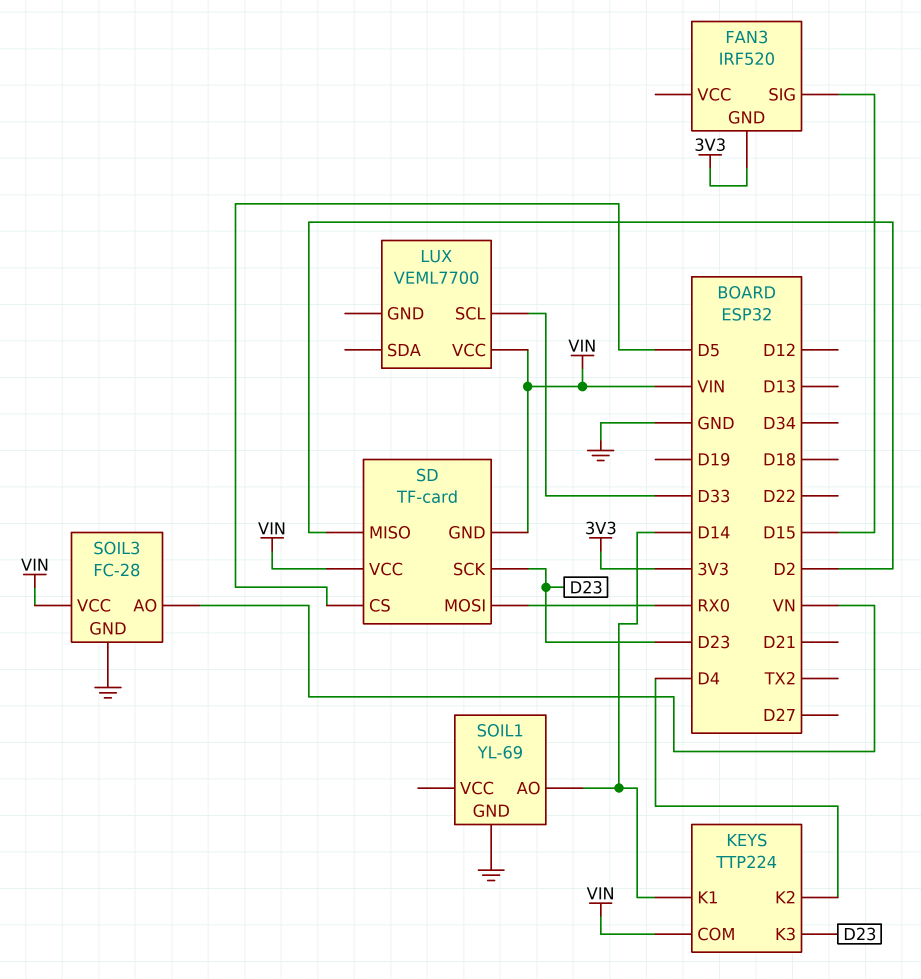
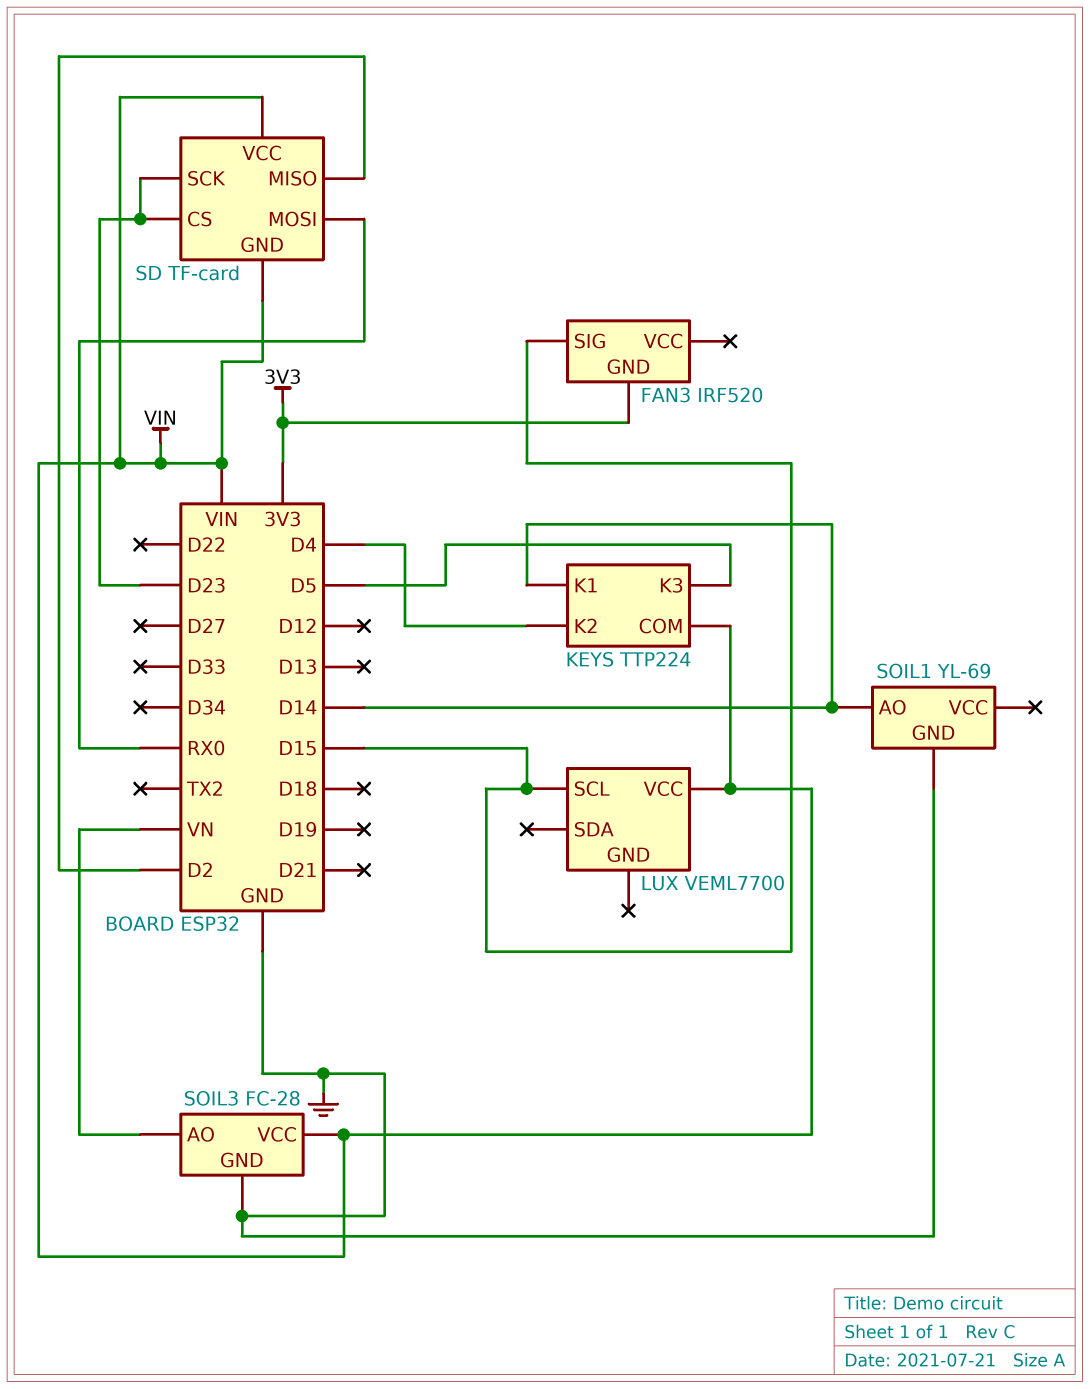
KEYS pin K3: D23 -> D5
LUX pin SCL: D33 -> D15
SD pin CS: D5 -> D23

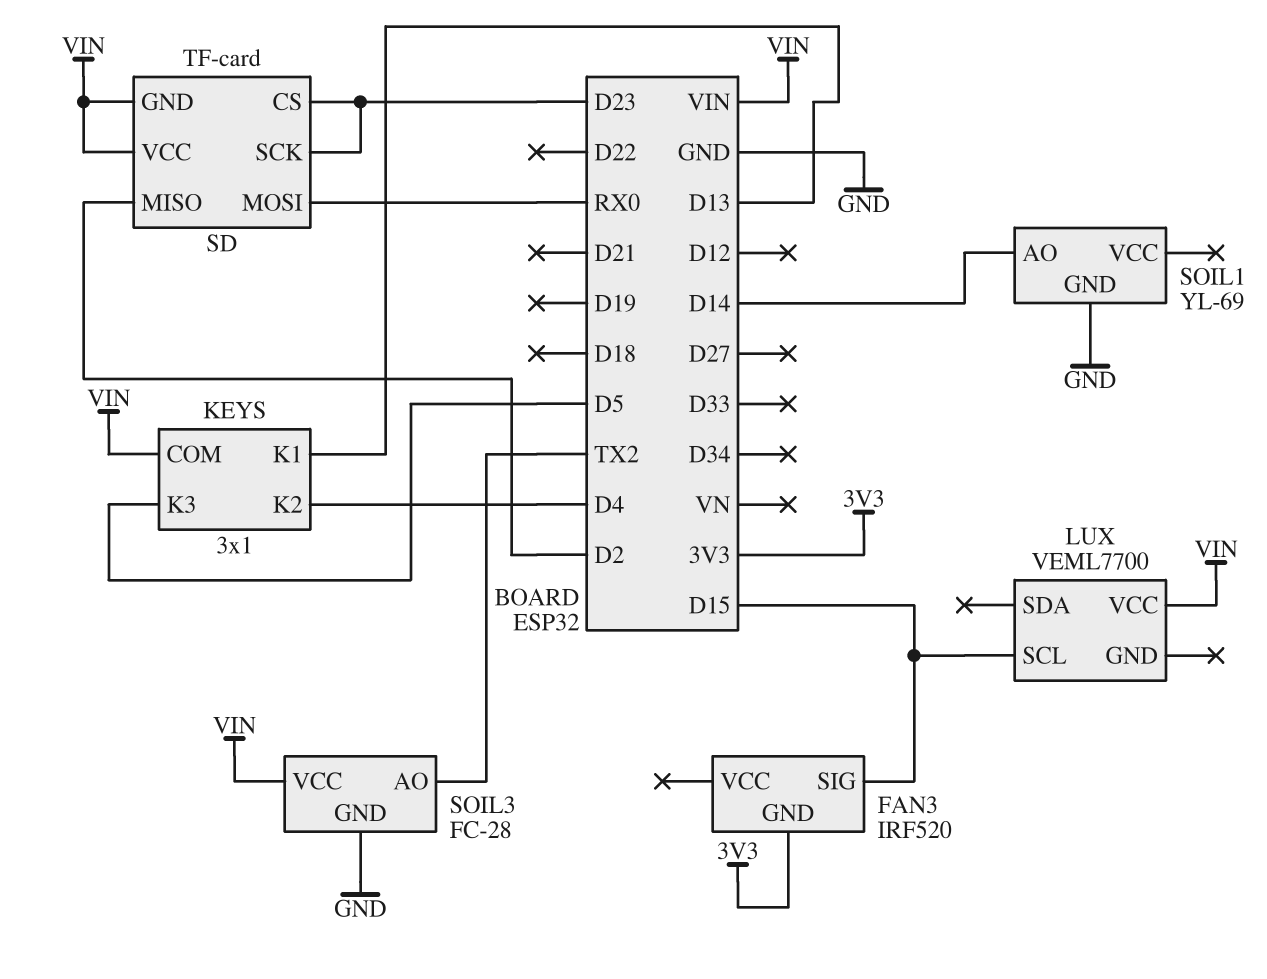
KEYS: TTP224 -> 3x1
KEYS pin K1: D14 -> D13
SOIL3 pin AO: VN -> TX2

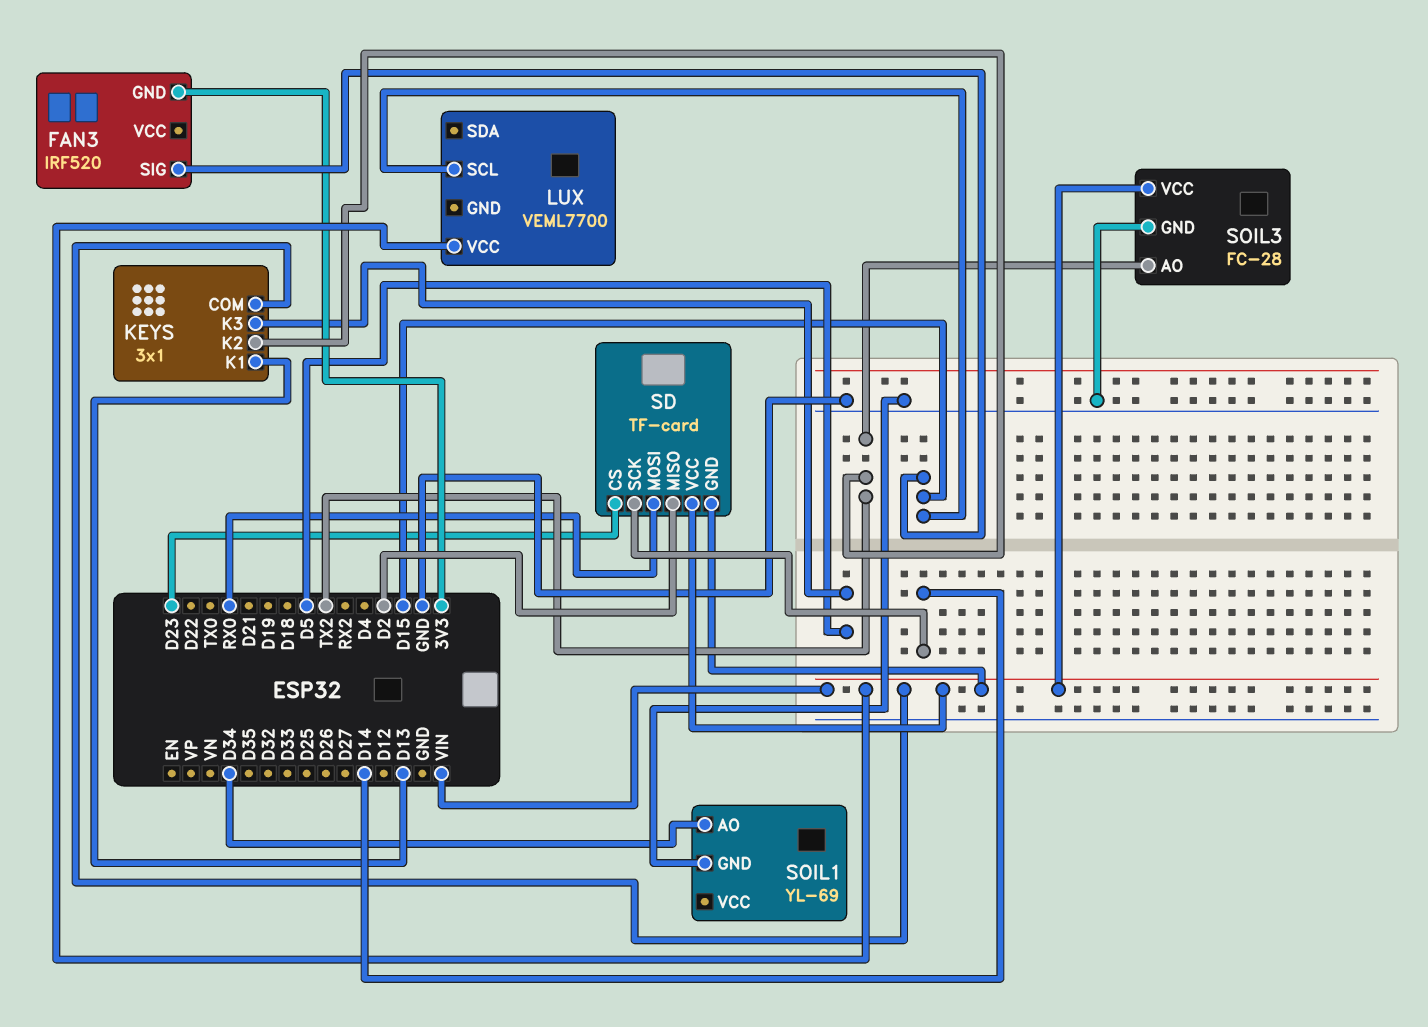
KEYS pin K2: D4 -> TX2
SD pin SCK: D23 -> D14
SOIL1 pin AO: D14 -> D34

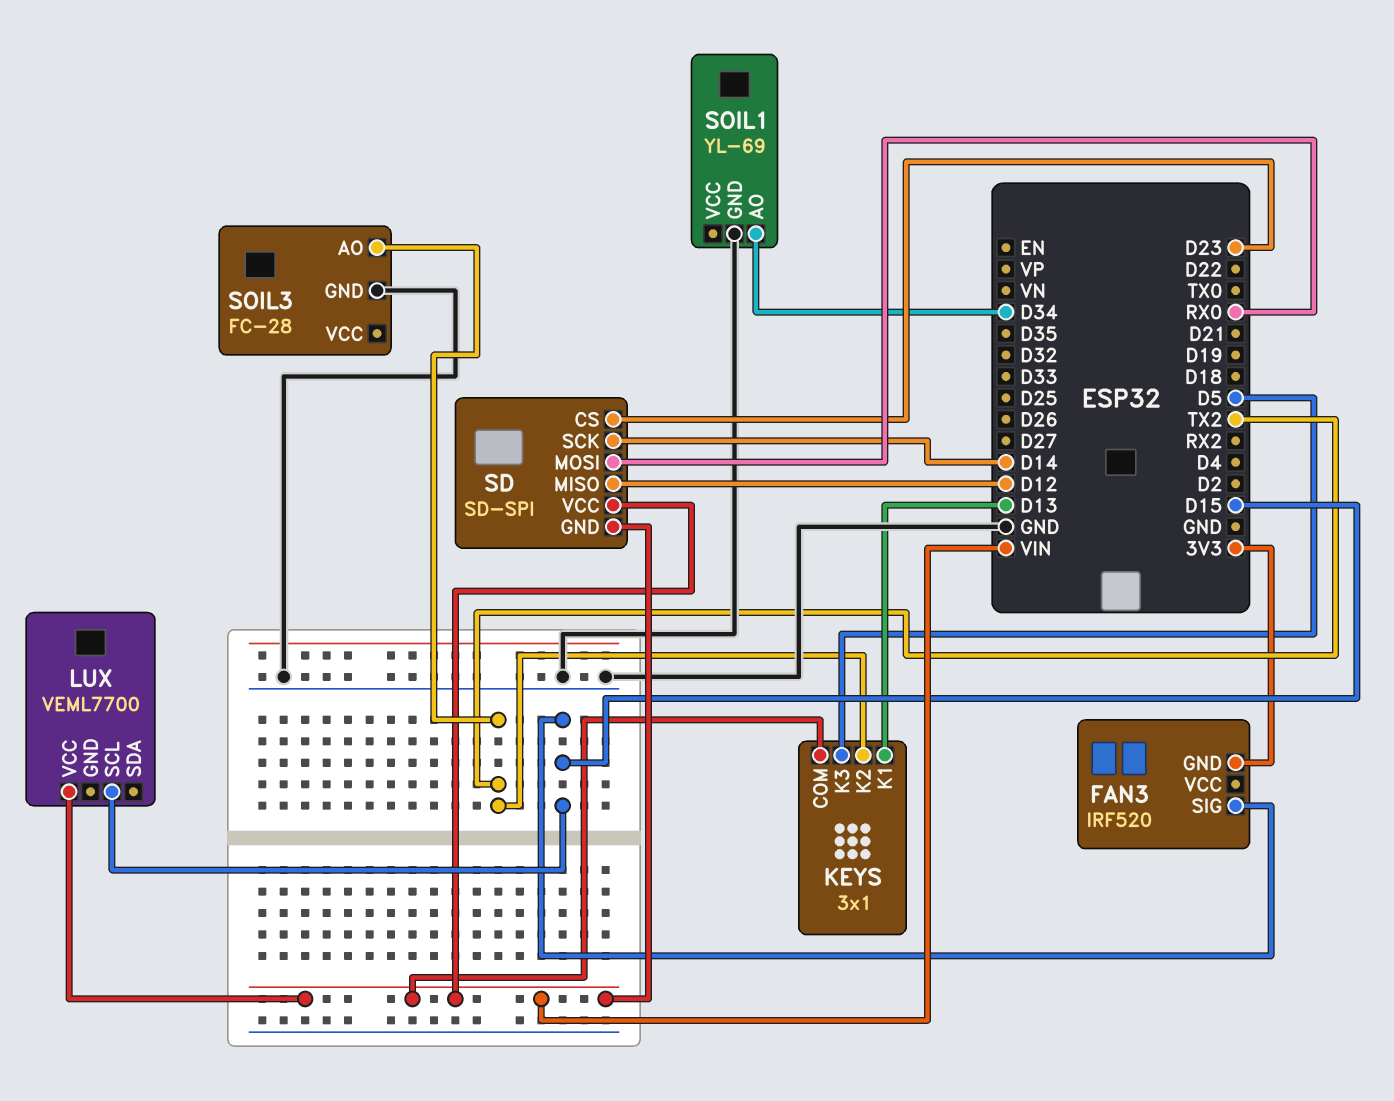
SD: TF-card -> SD-SPI
SD pin MISO: D2 -> D12
SOIL3 pin VCC: VIN -> none

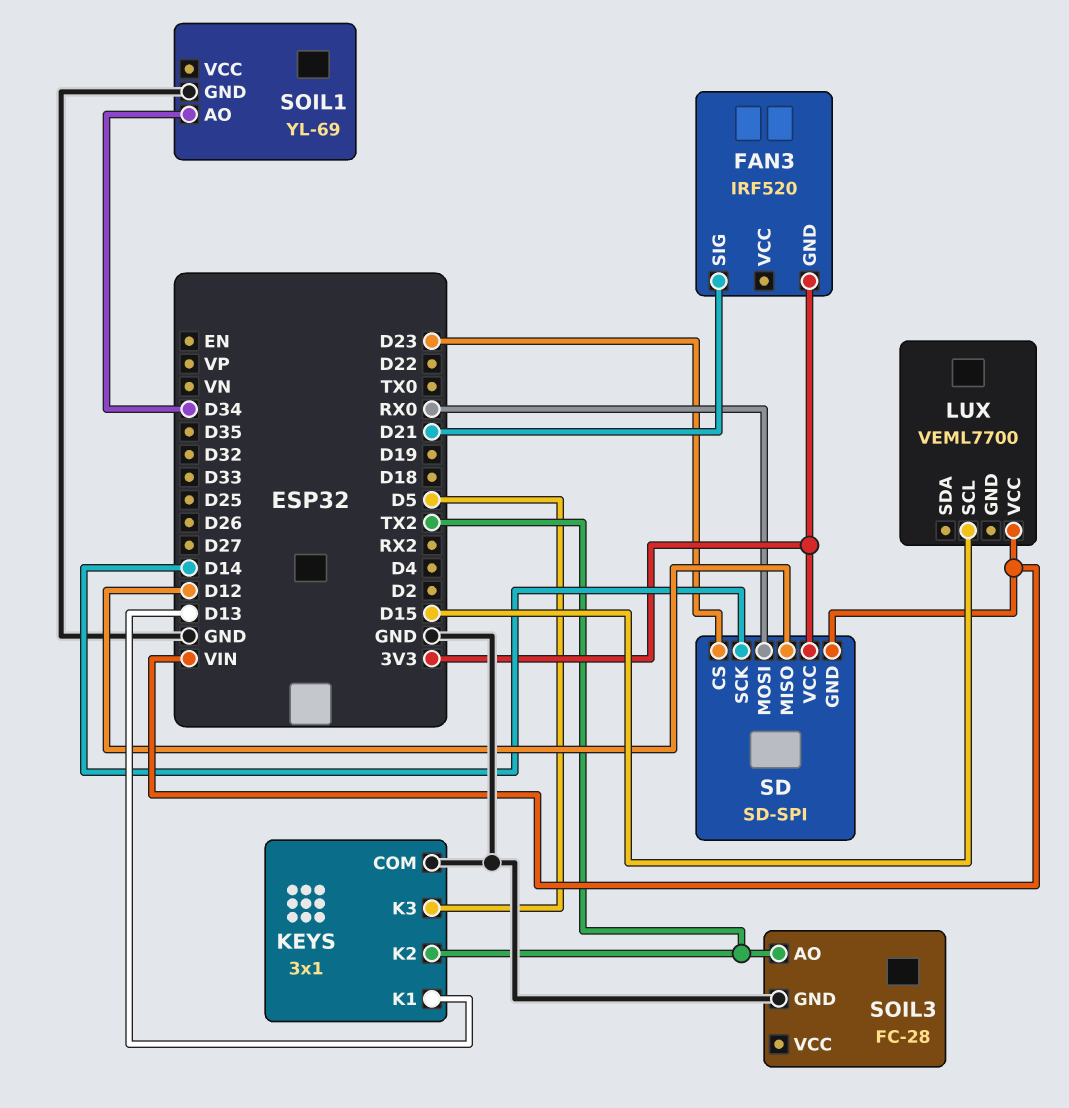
FAN3 pin SIG: D15 -> D21
KEYS pin COM: VIN -> GND
SD pin VCC: VIN -> 3V3

